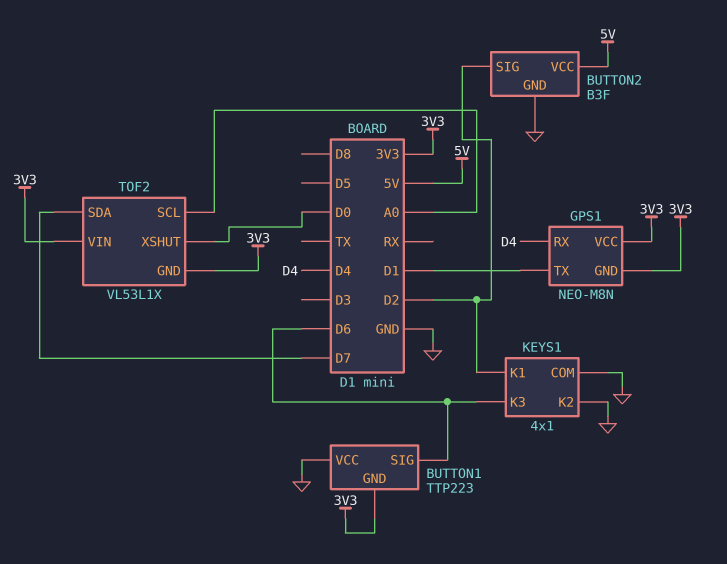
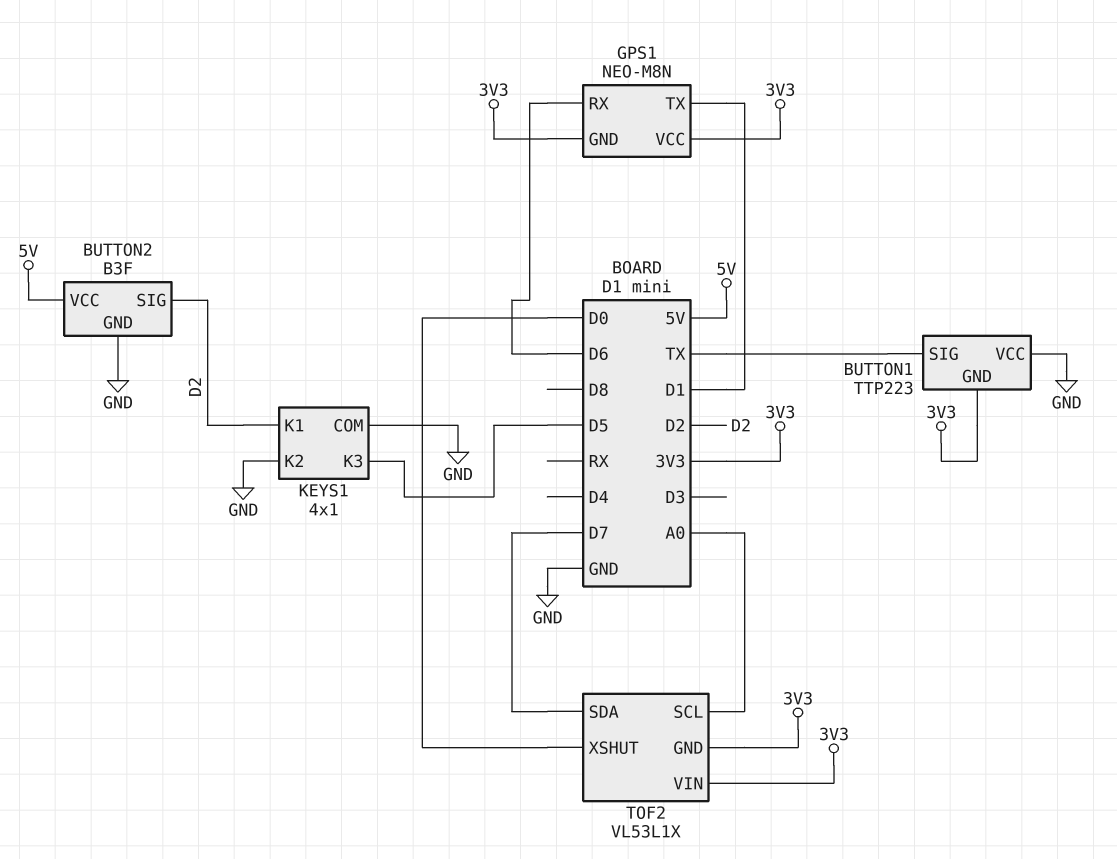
BUTTON1 pin SIG: D6 -> TX
GPS1 pin RX: D4 -> D6
KEYS1 pin K3: D6 -> D5

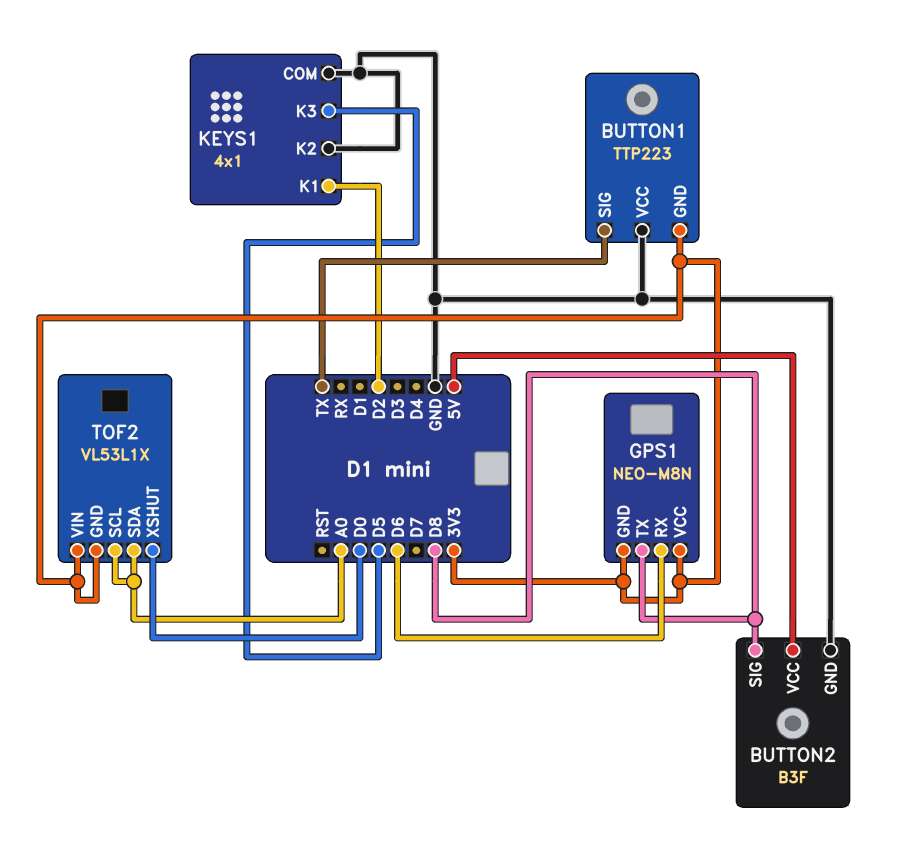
BUTTON2 pin SIG: D2 -> D8
GPS1 pin TX: D1 -> D8
TOF2 pin SDA: D7 -> A0

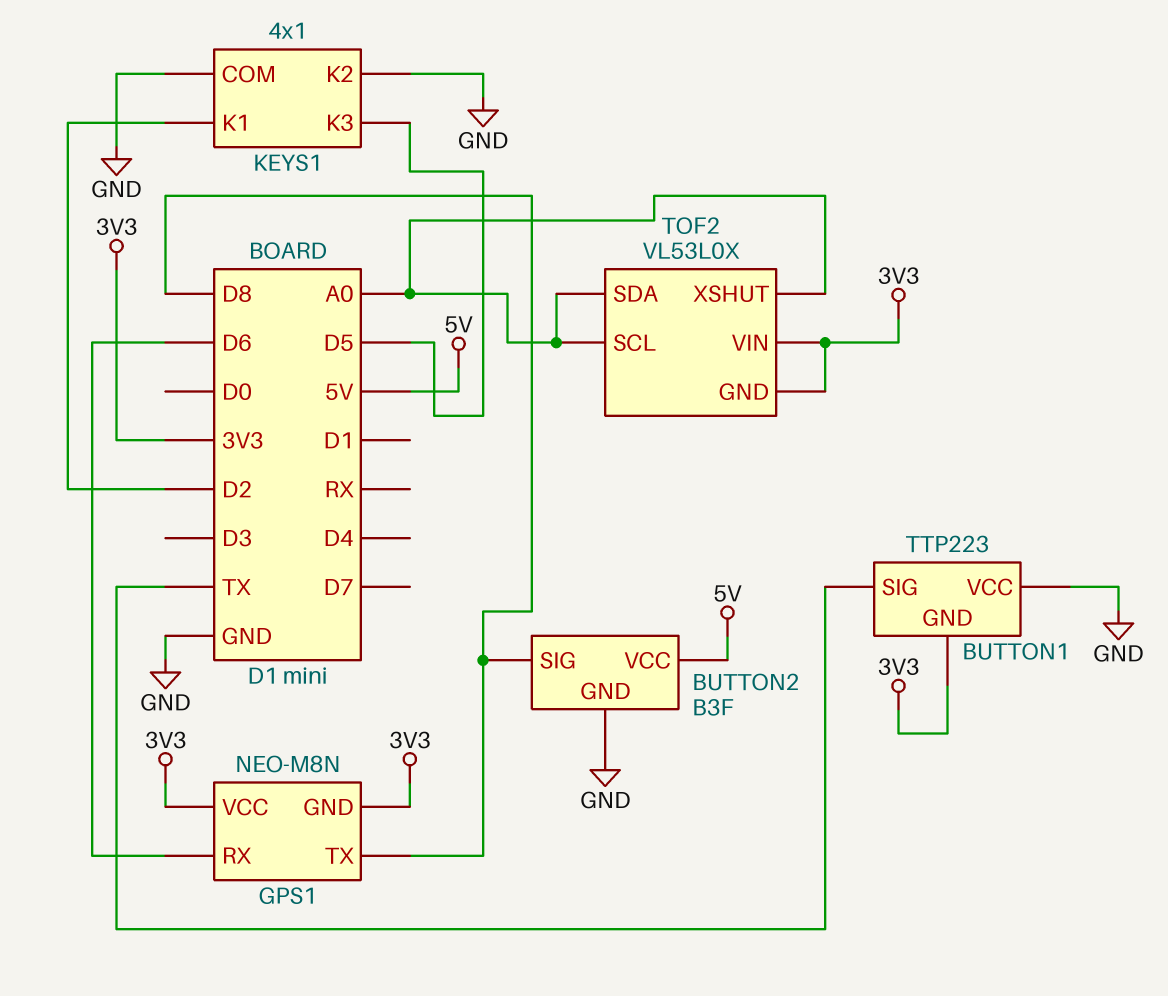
TOF2: VL53L1X -> VL53L0X
TOF2 pin XSHUT: D0 -> A0

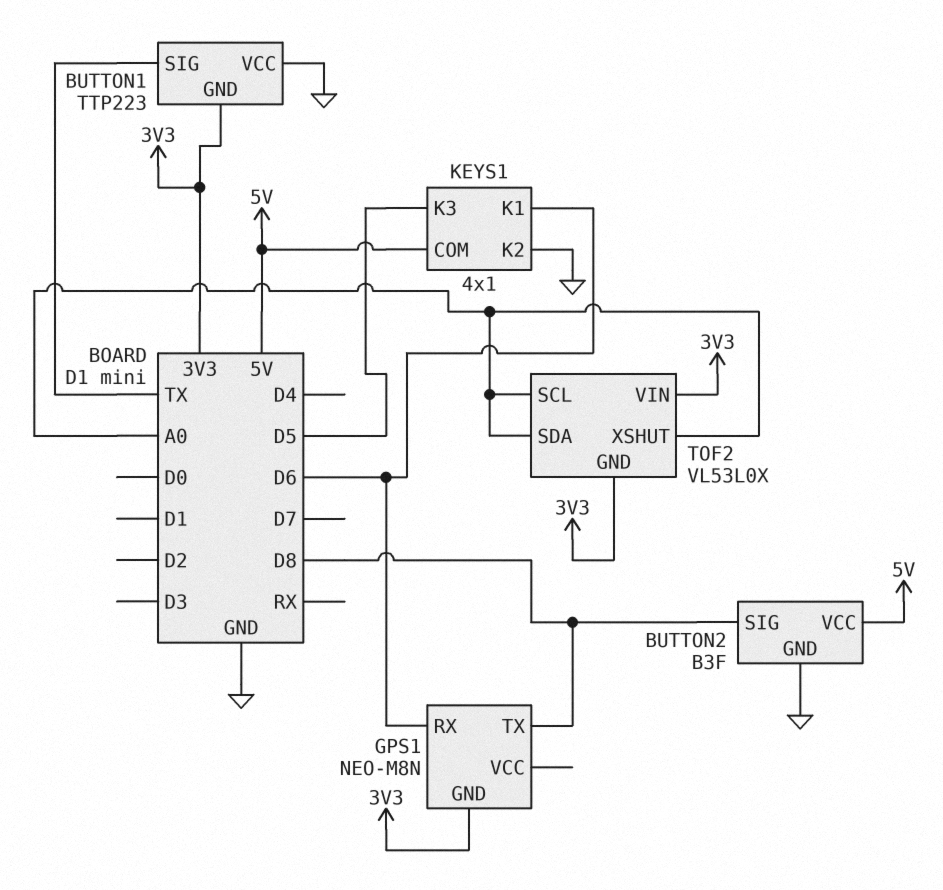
GPS1 pin VCC: 3V3 -> none
KEYS1 pin COM: GND -> 5V
KEYS1 pin K1: D2 -> D6

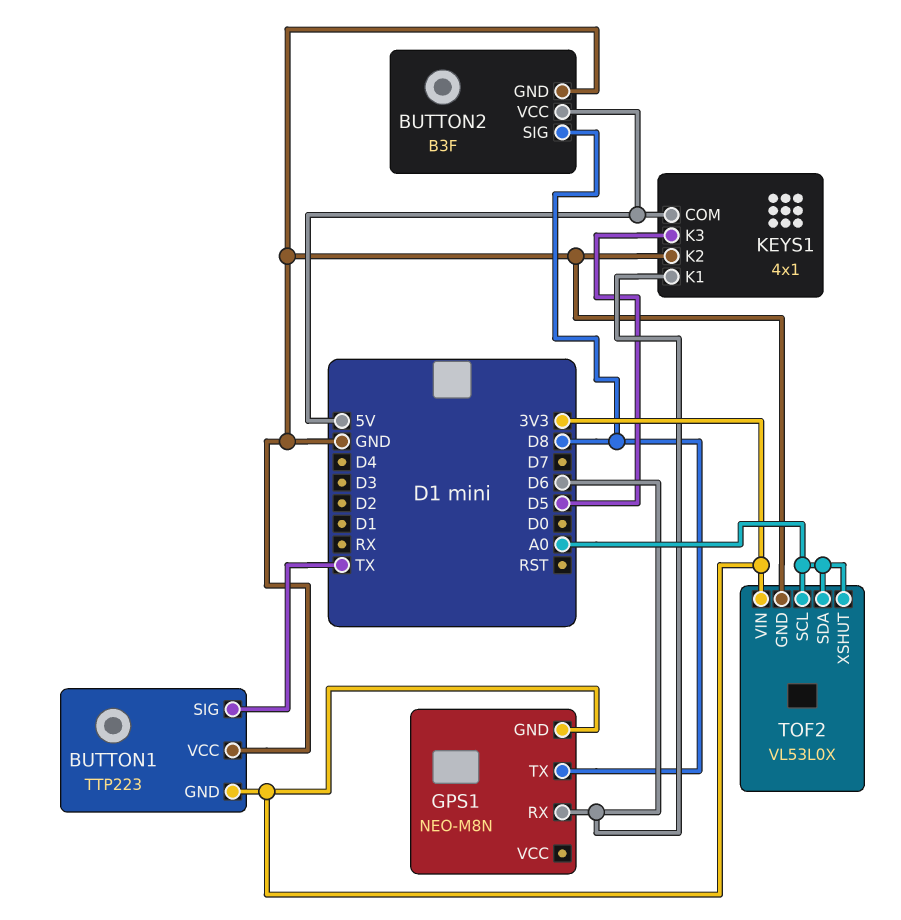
TOF2 pin GND: 3V3 -> GND

